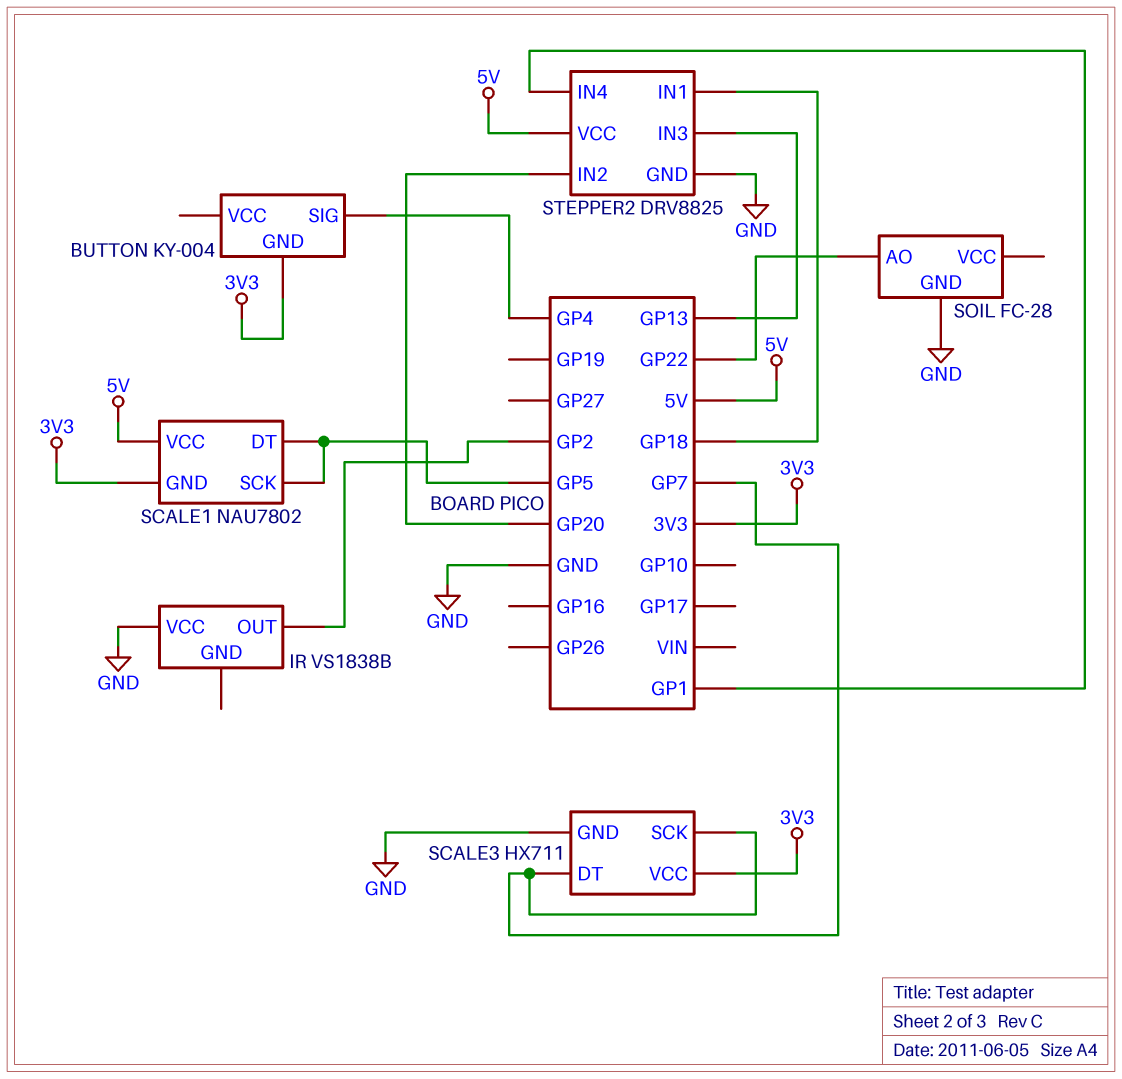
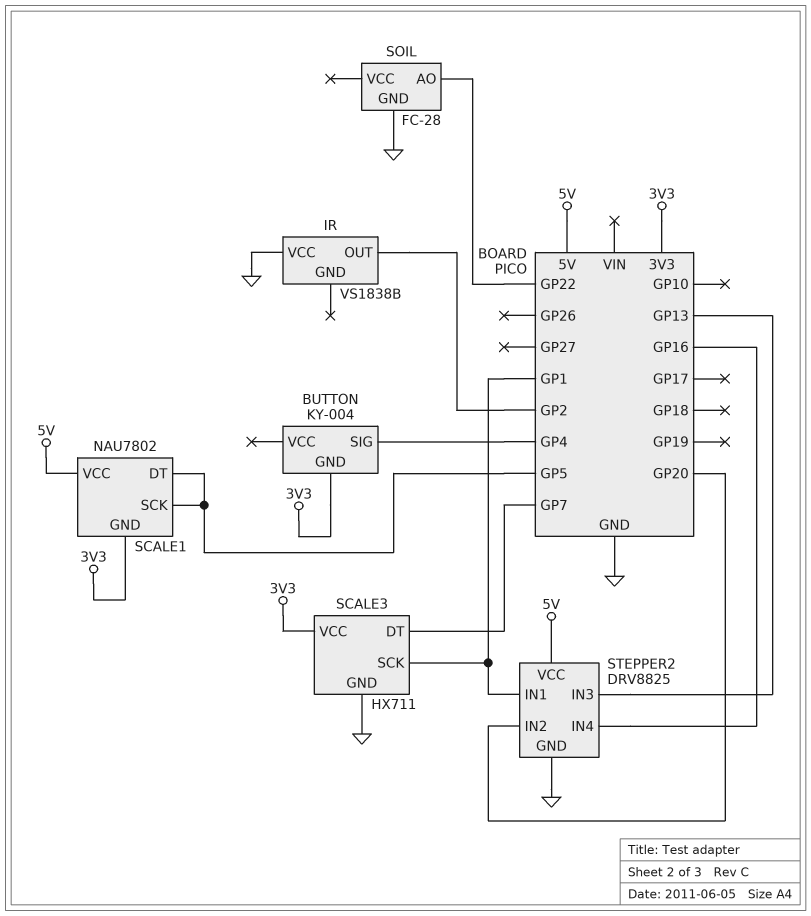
SCALE3 pin SCK: GP7 -> GP1
STEPPER2 pin IN1: GP18 -> GP1
STEPPER2 pin IN4: GP1 -> GP16

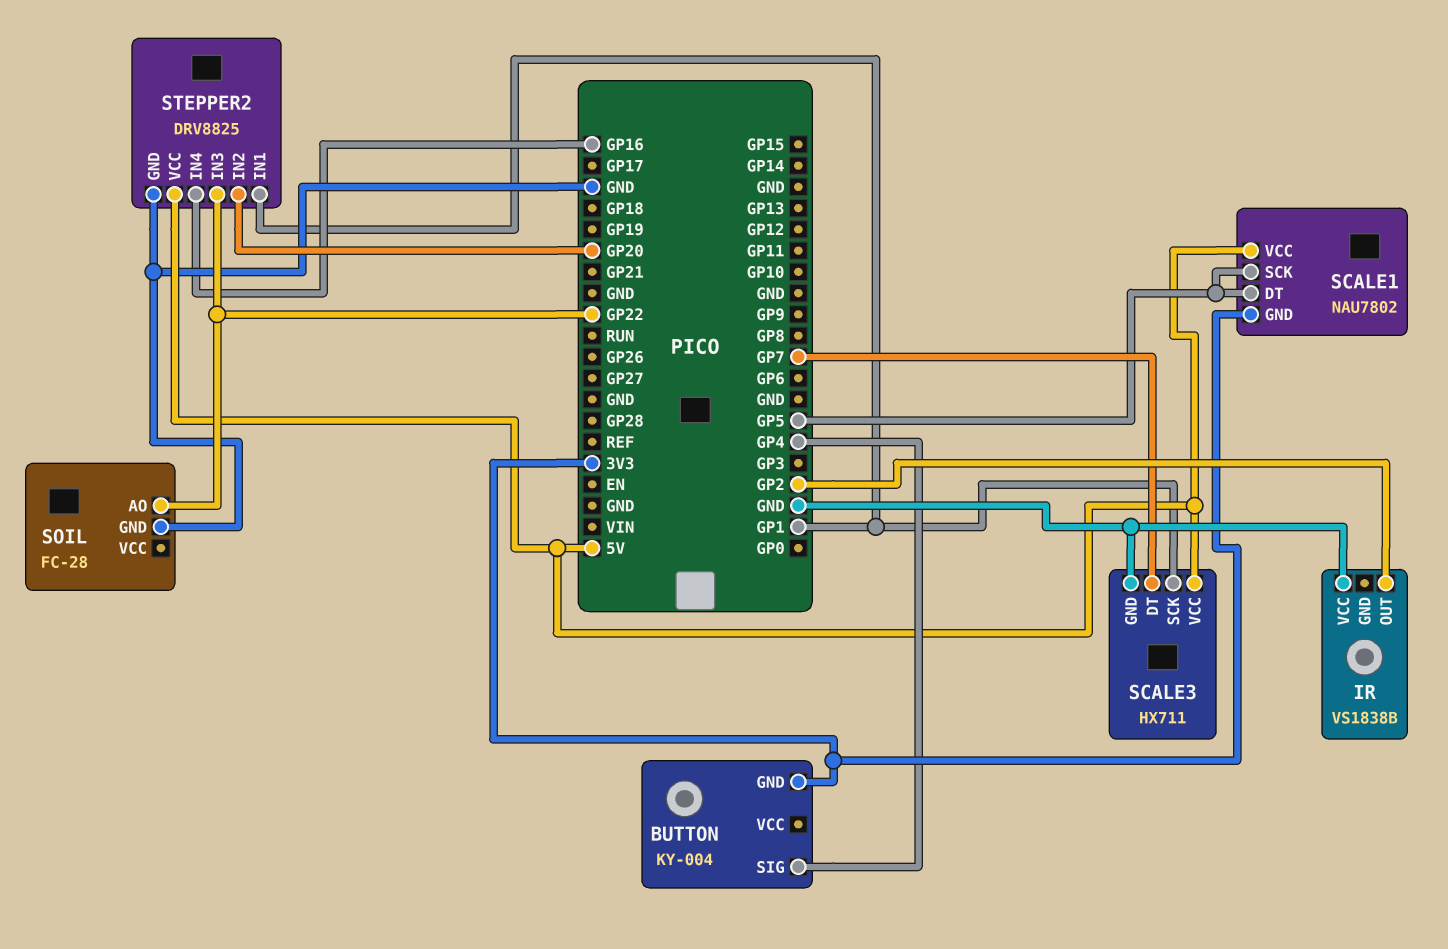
SCALE3 pin VCC: 3V3 -> 5V
STEPPER2 pin IN3: GP13 -> GP22

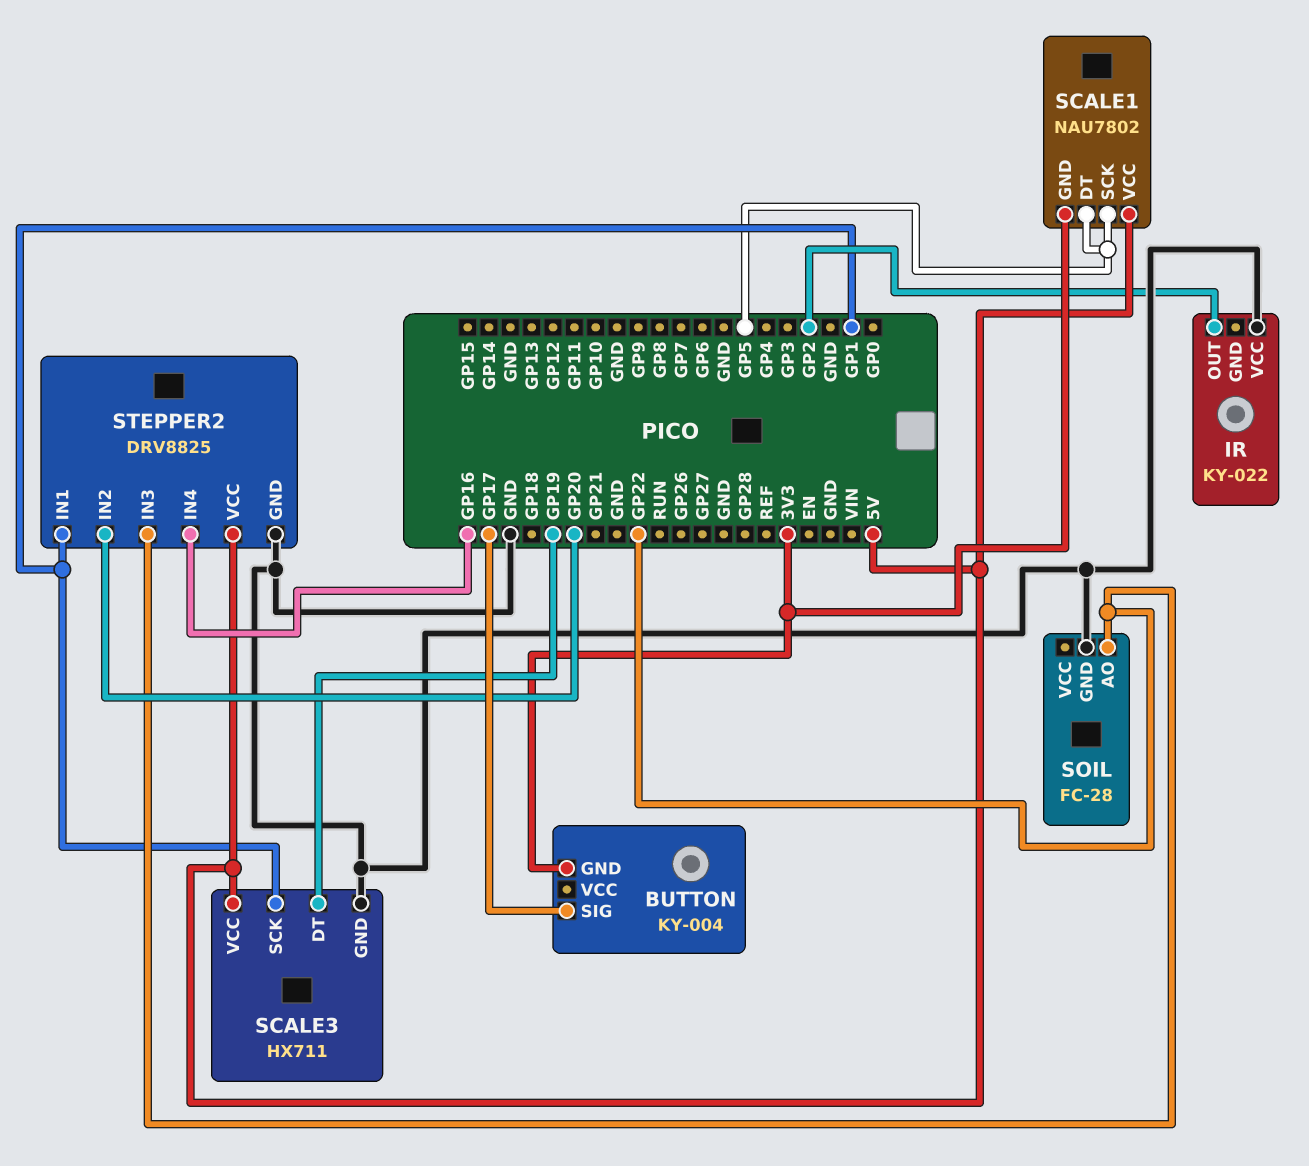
BUTTON pin SIG: GP4 -> GP17
IR: VS1838B -> KY-022
SCALE3 pin DT: GP7 -> GP19

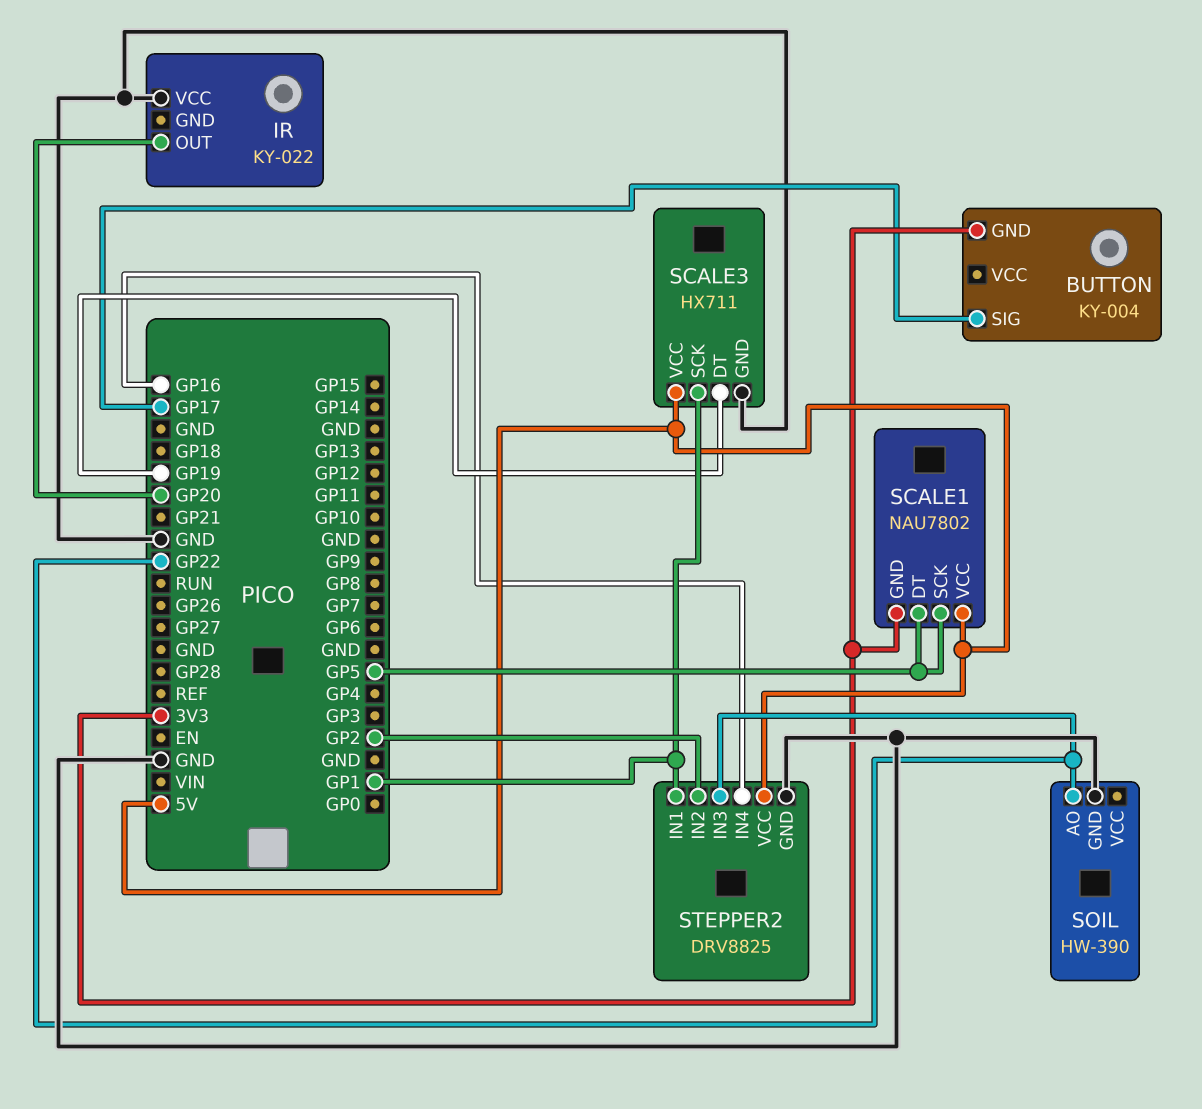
IR pin OUT: GP2 -> GP20
SOIL: FC-28 -> HW-390
STEPPER2 pin IN2: GP20 -> GP2

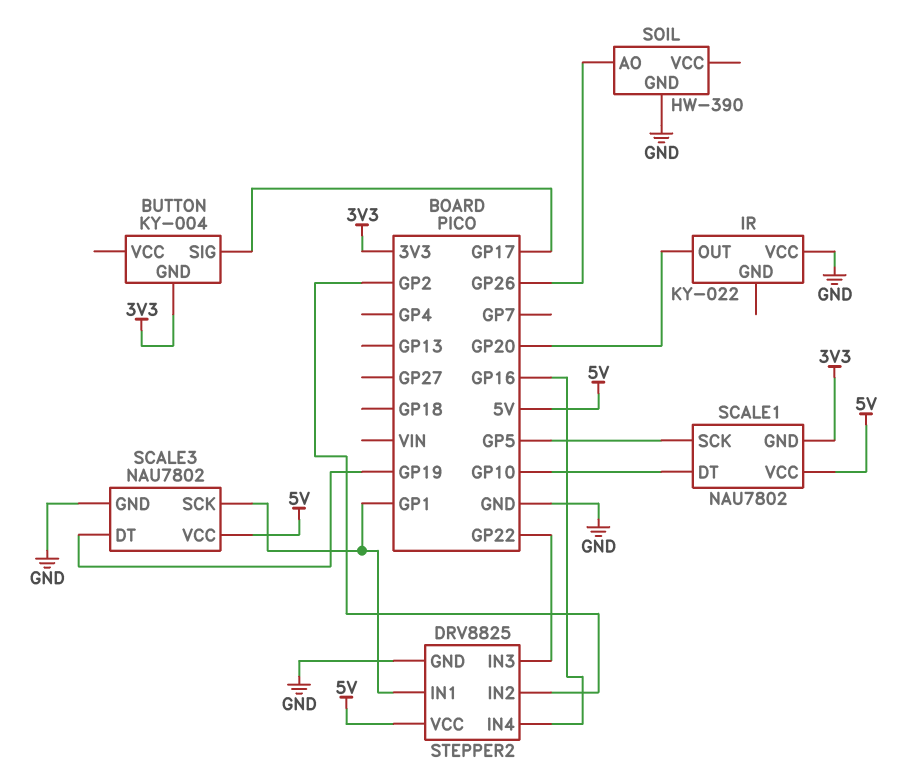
SCALE1 pin DT: GP5 -> GP10
SCALE3: HX711 -> NAU7802
SOIL pin AO: GP22 -> GP26

